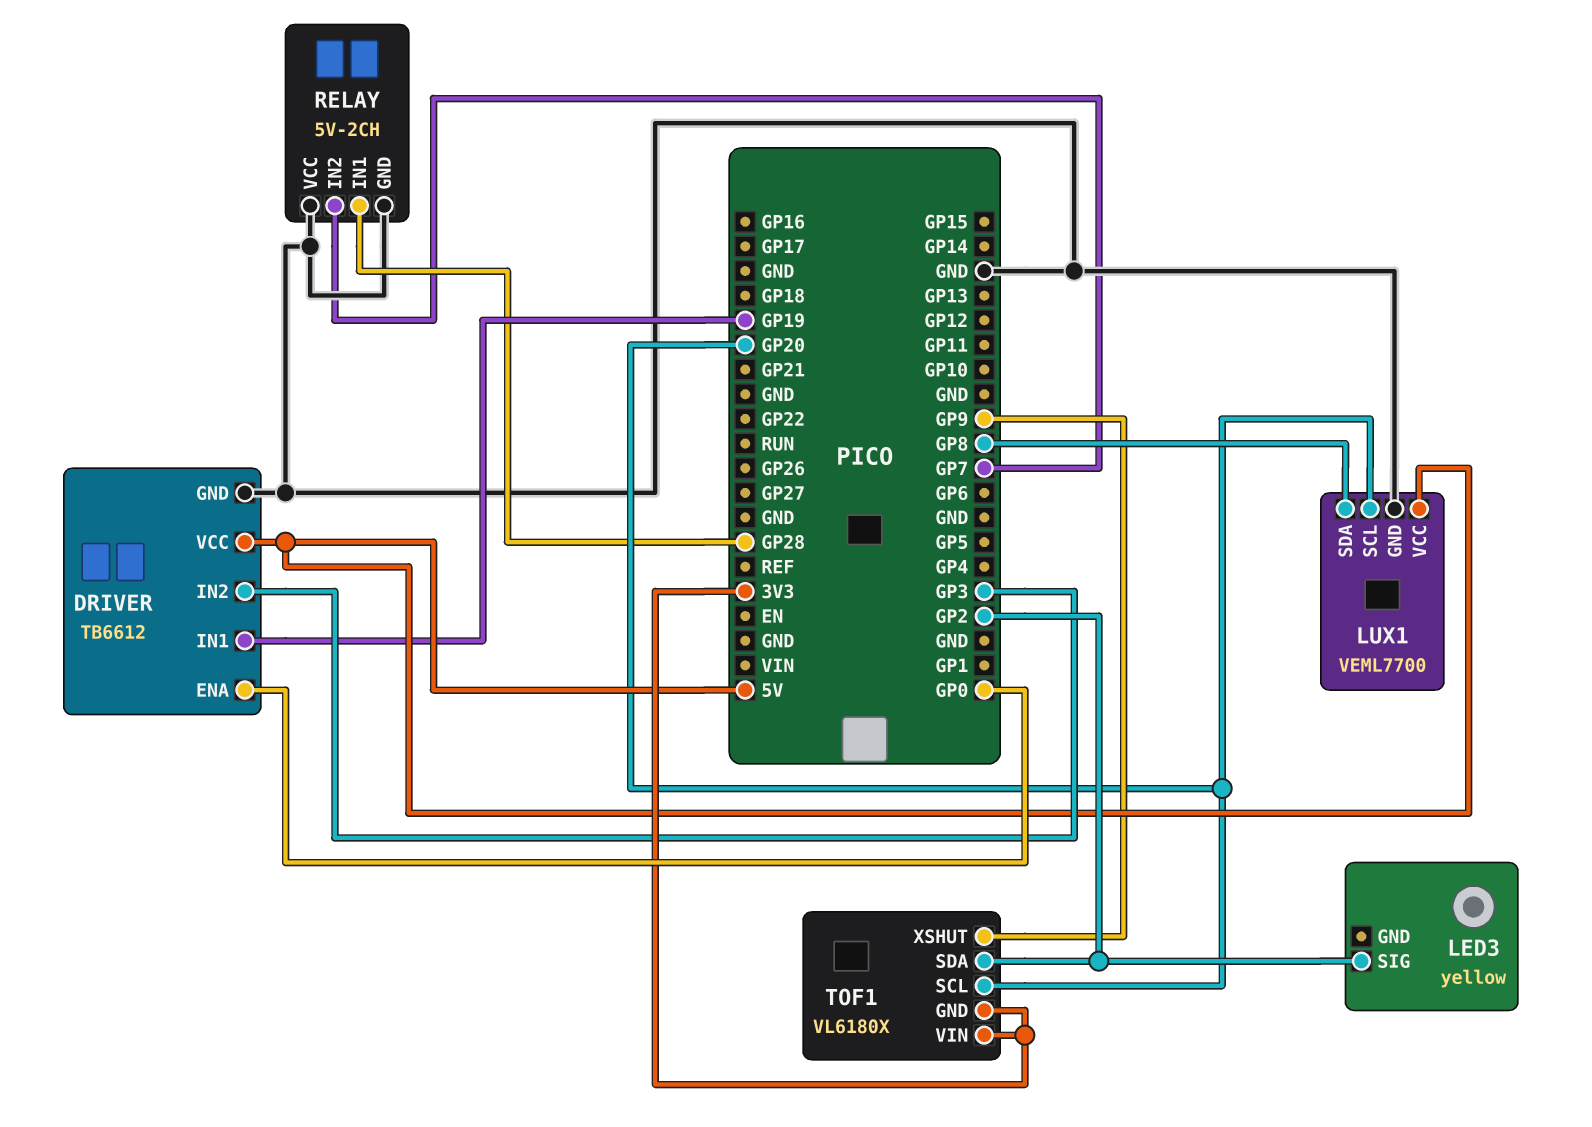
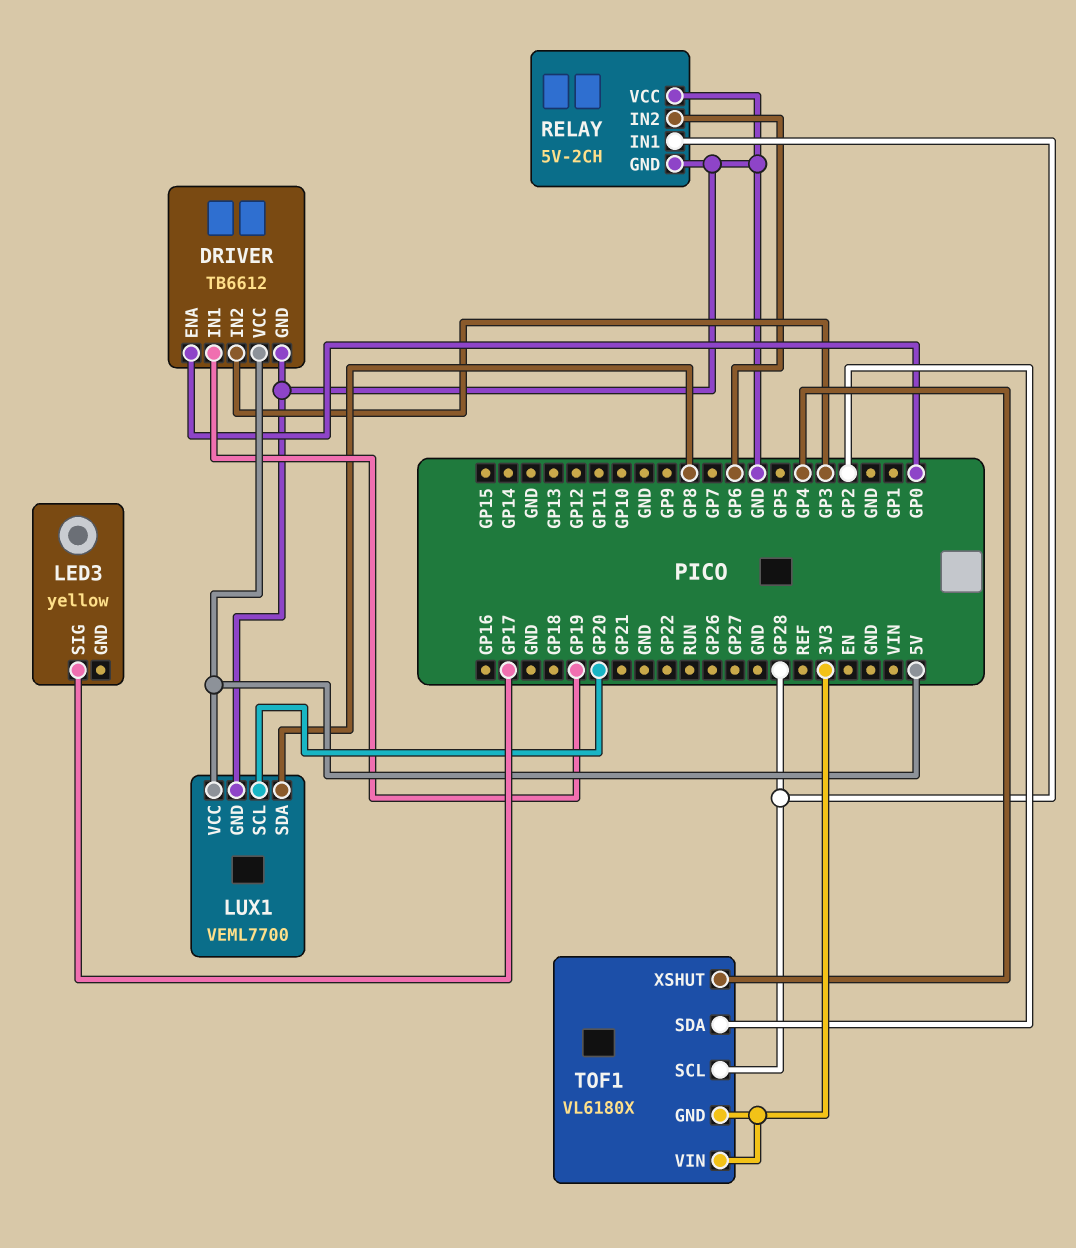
LED3 pin SIG: GP2 -> GP17
RELAY pin IN2: GP7 -> GP6
TOF1 pin SCL: GP20 -> GP28
TOF1 pin XSHUT: GP9 -> GP4

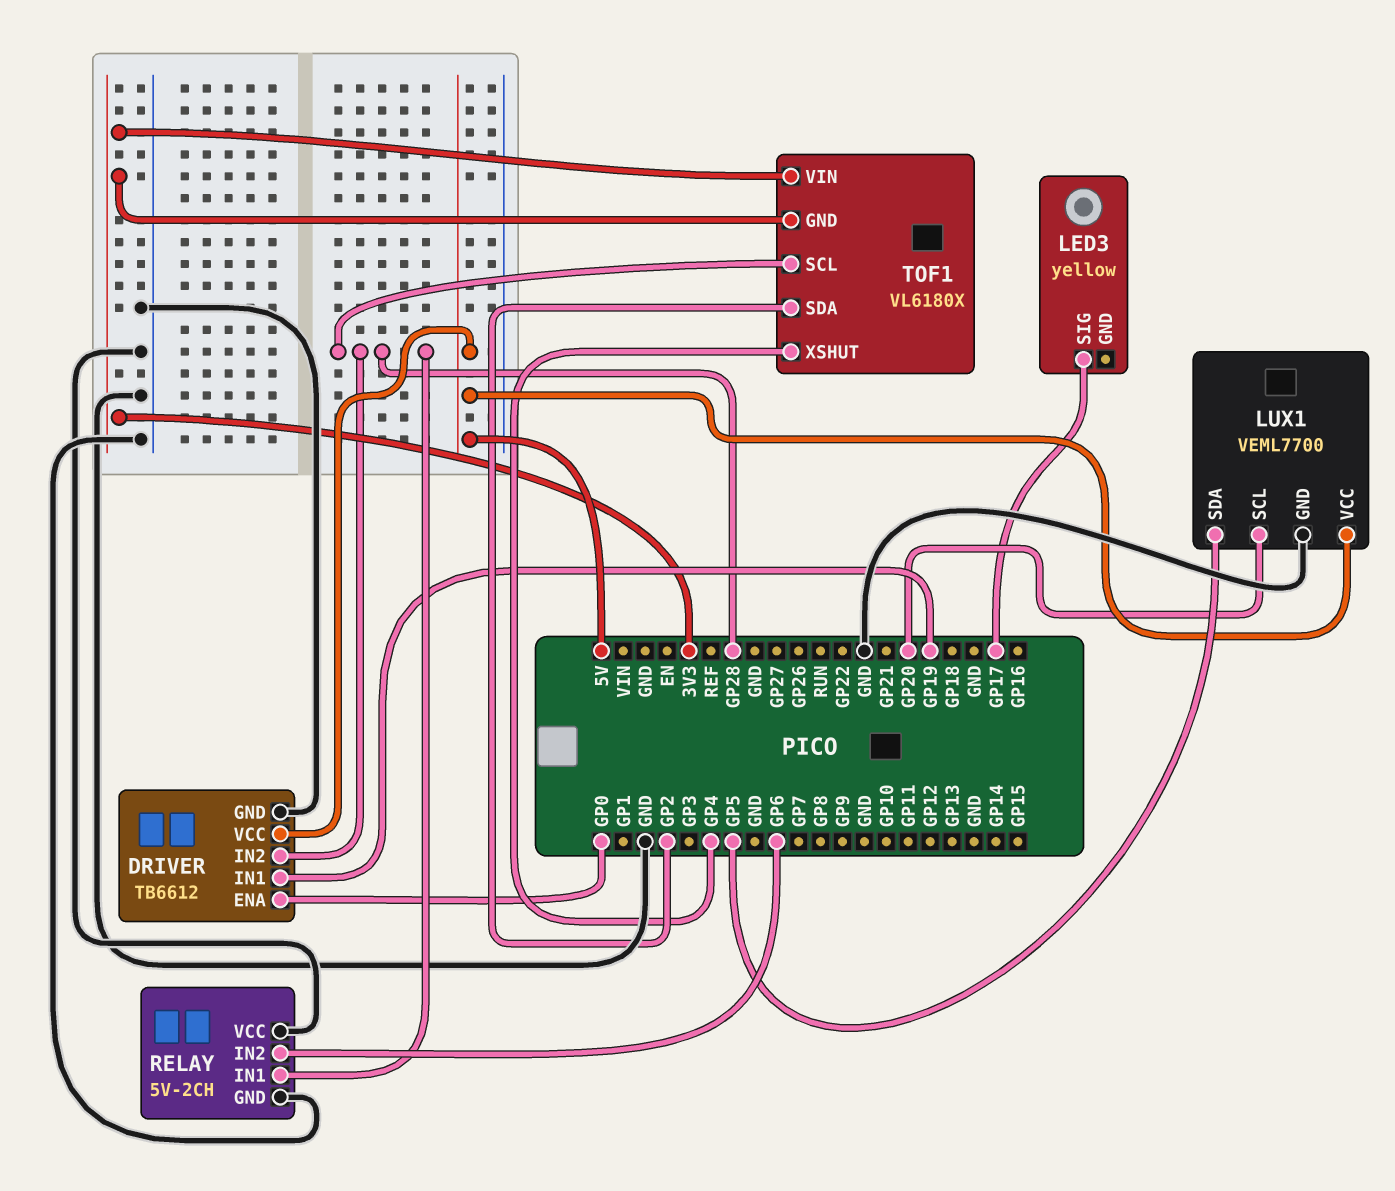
DRIVER pin IN2: GP3 -> GP28
LUX1 pin SDA: GP8 -> GP5

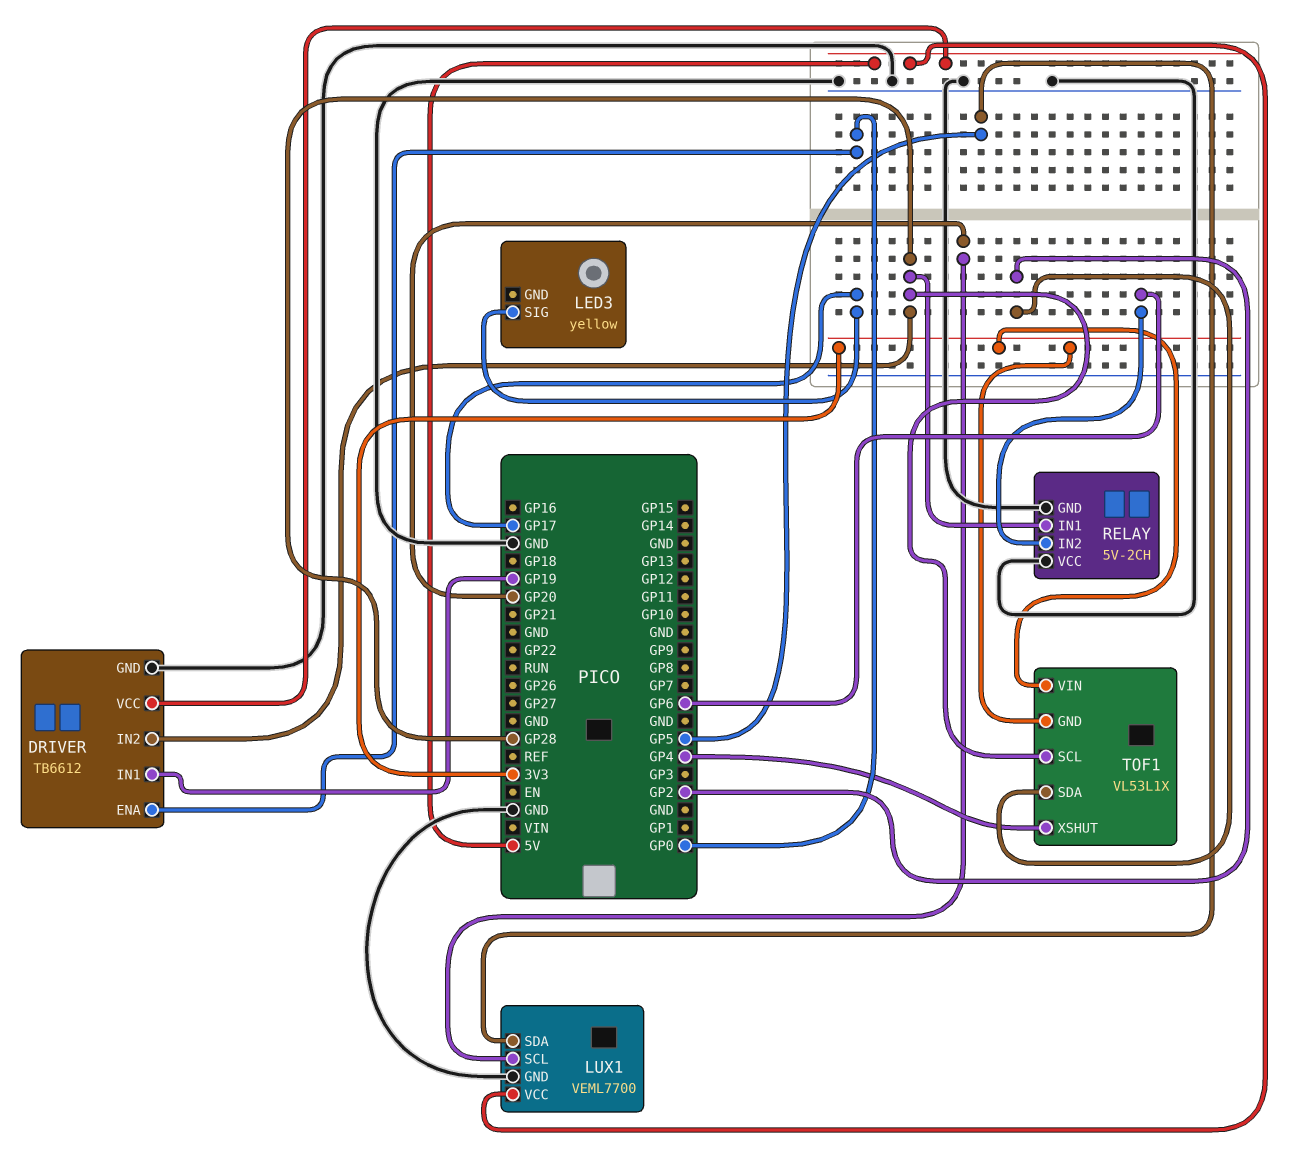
TOF1: VL6180X -> VL53L1X

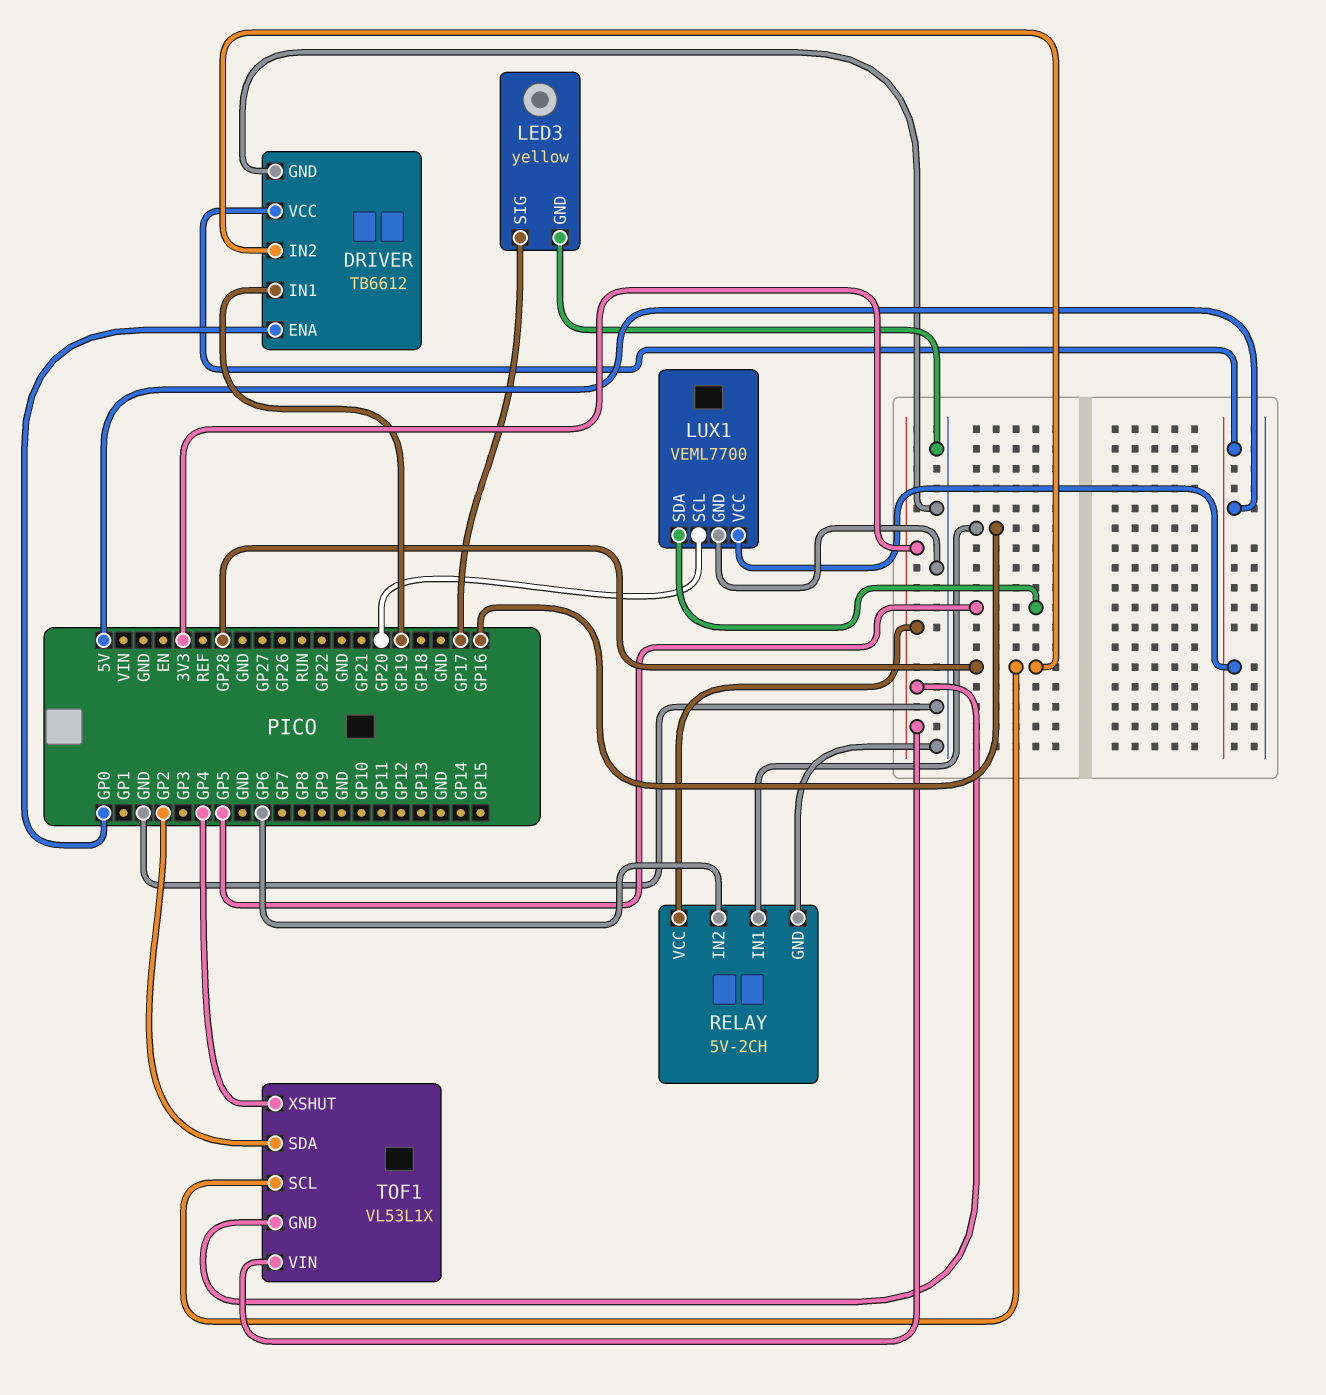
LED3 pin GND: none -> GND
RELAY pin IN1: GP28 -> GP16
RELAY pin VCC: GND -> 3V3

